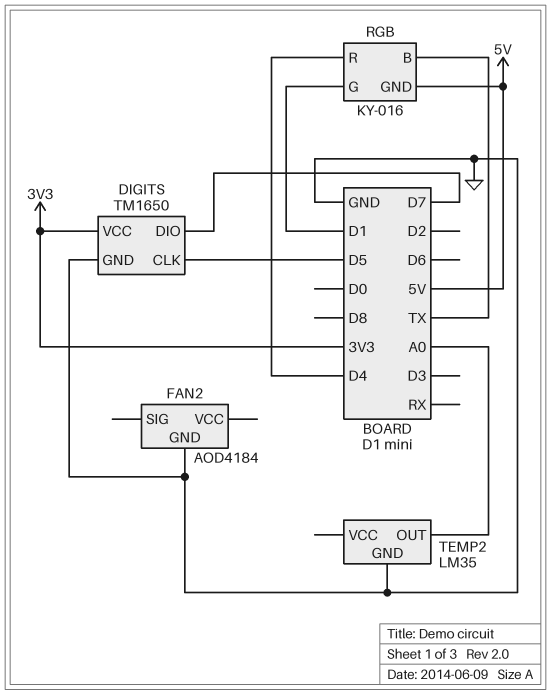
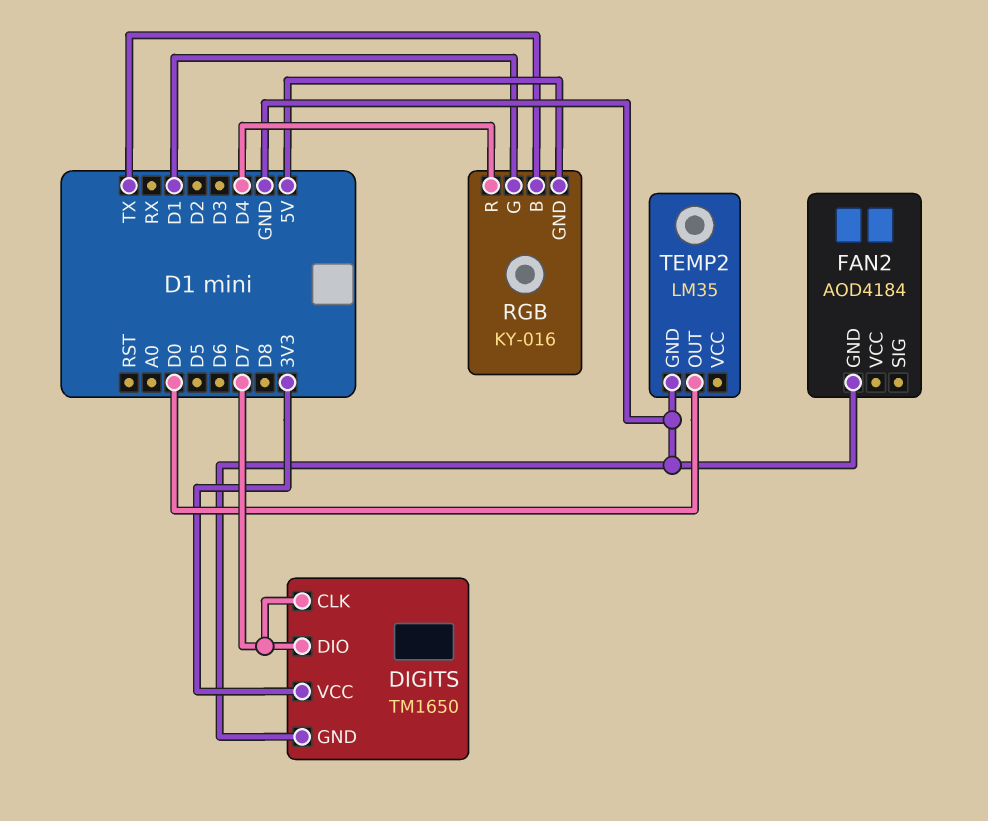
DIGITS pin CLK: D5 -> D7
TEMP2 pin OUT: A0 -> D0

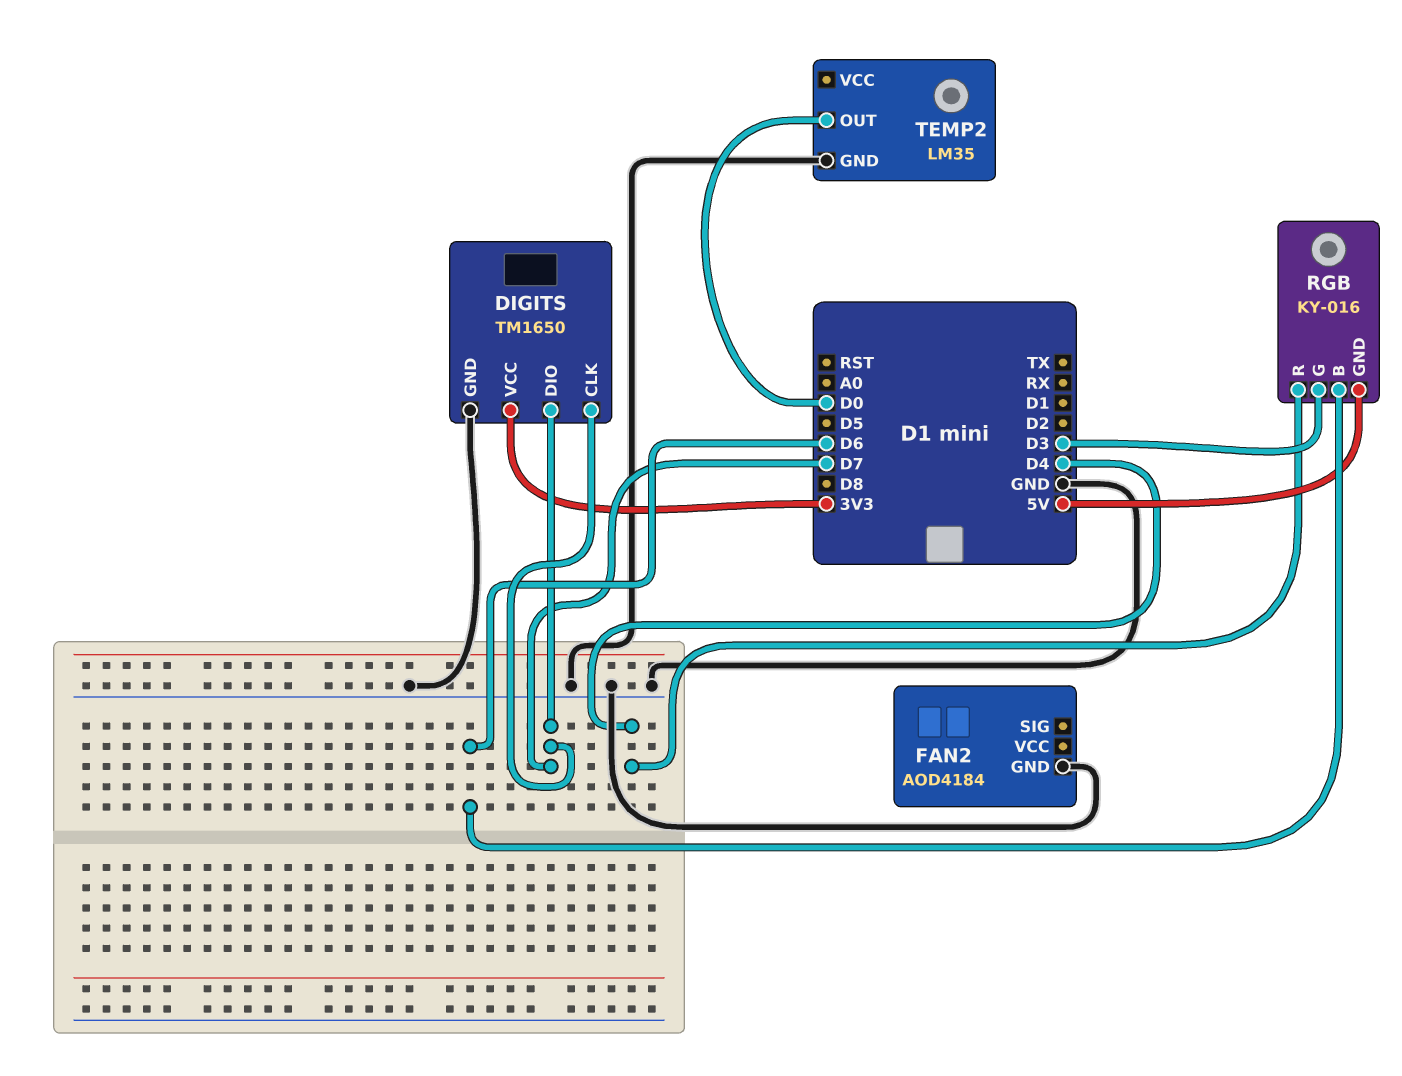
RGB pin B: TX -> D6
RGB pin G: D1 -> D3

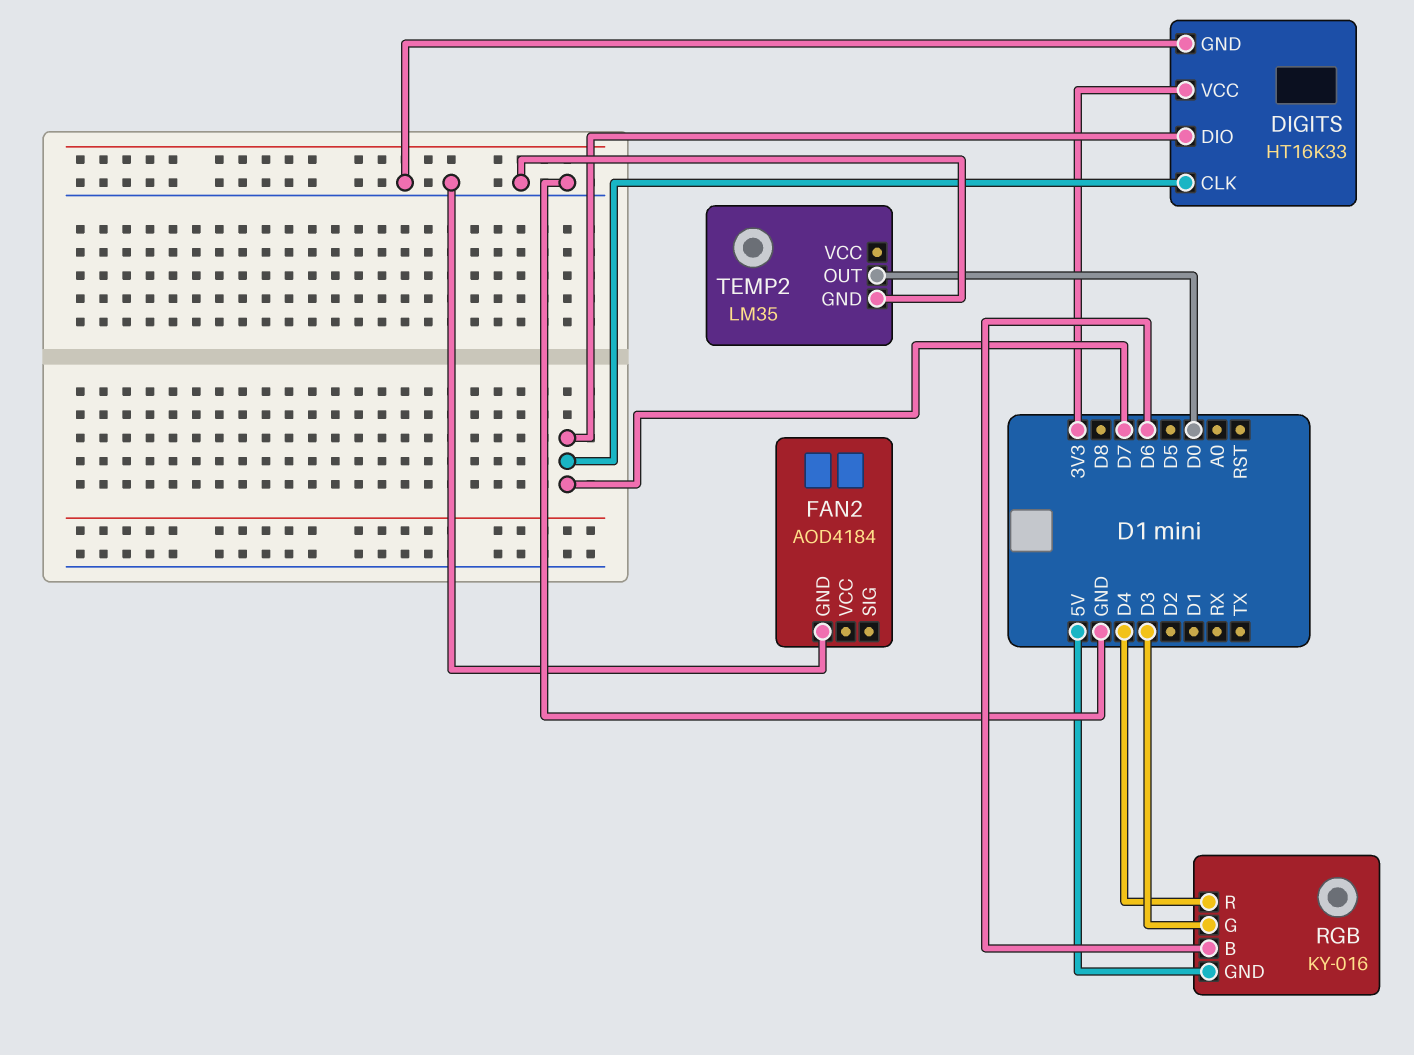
DIGITS: TM1650 -> HT16K33

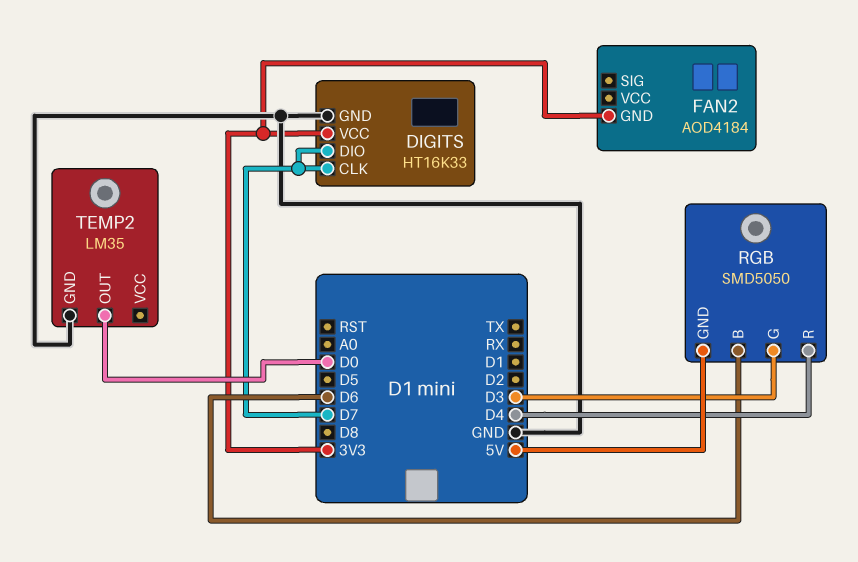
FAN2 pin GND: GND -> 3V3
RGB: KY-016 -> SMD5050

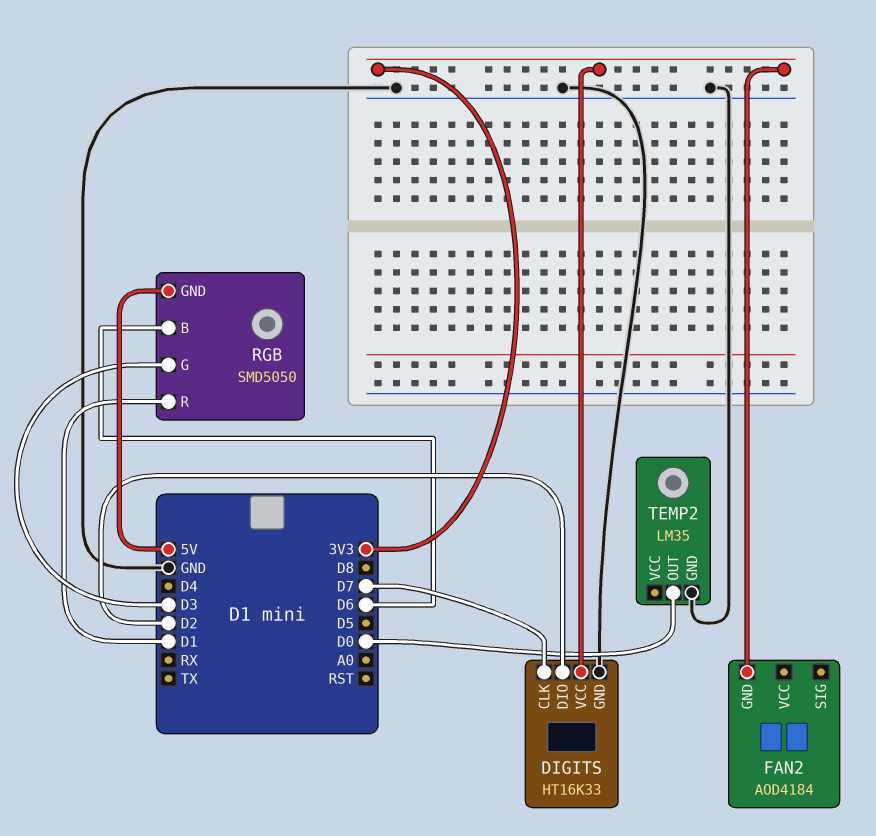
DIGITS pin DIO: D7 -> D2
RGB pin R: D4 -> D1

